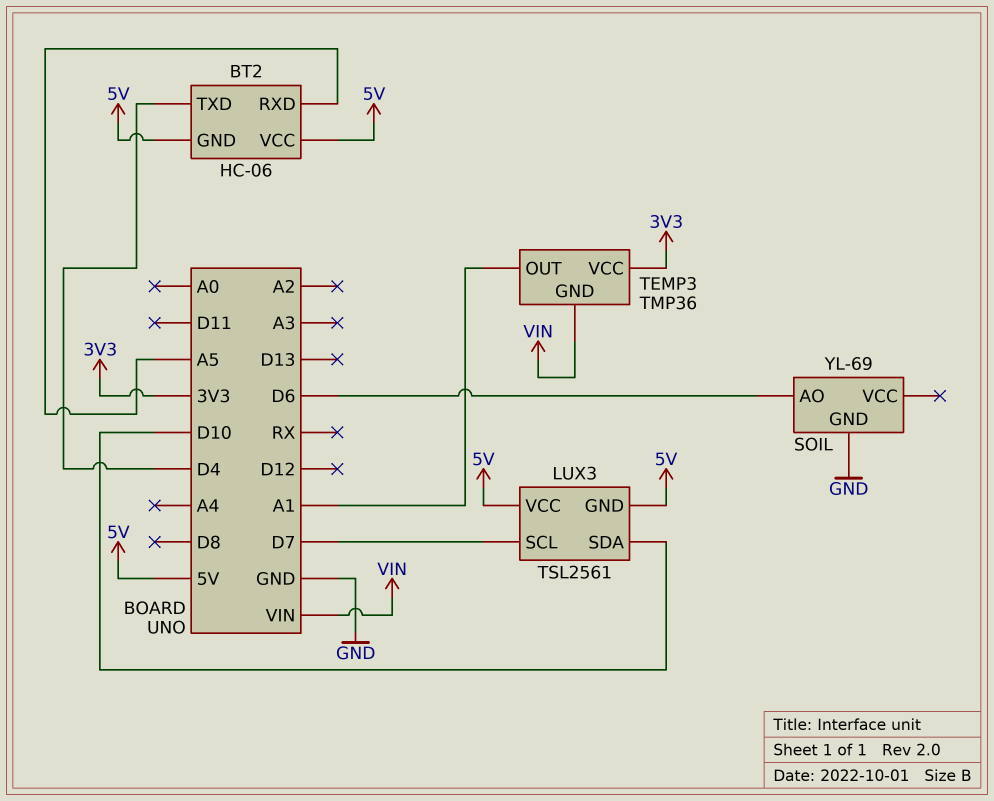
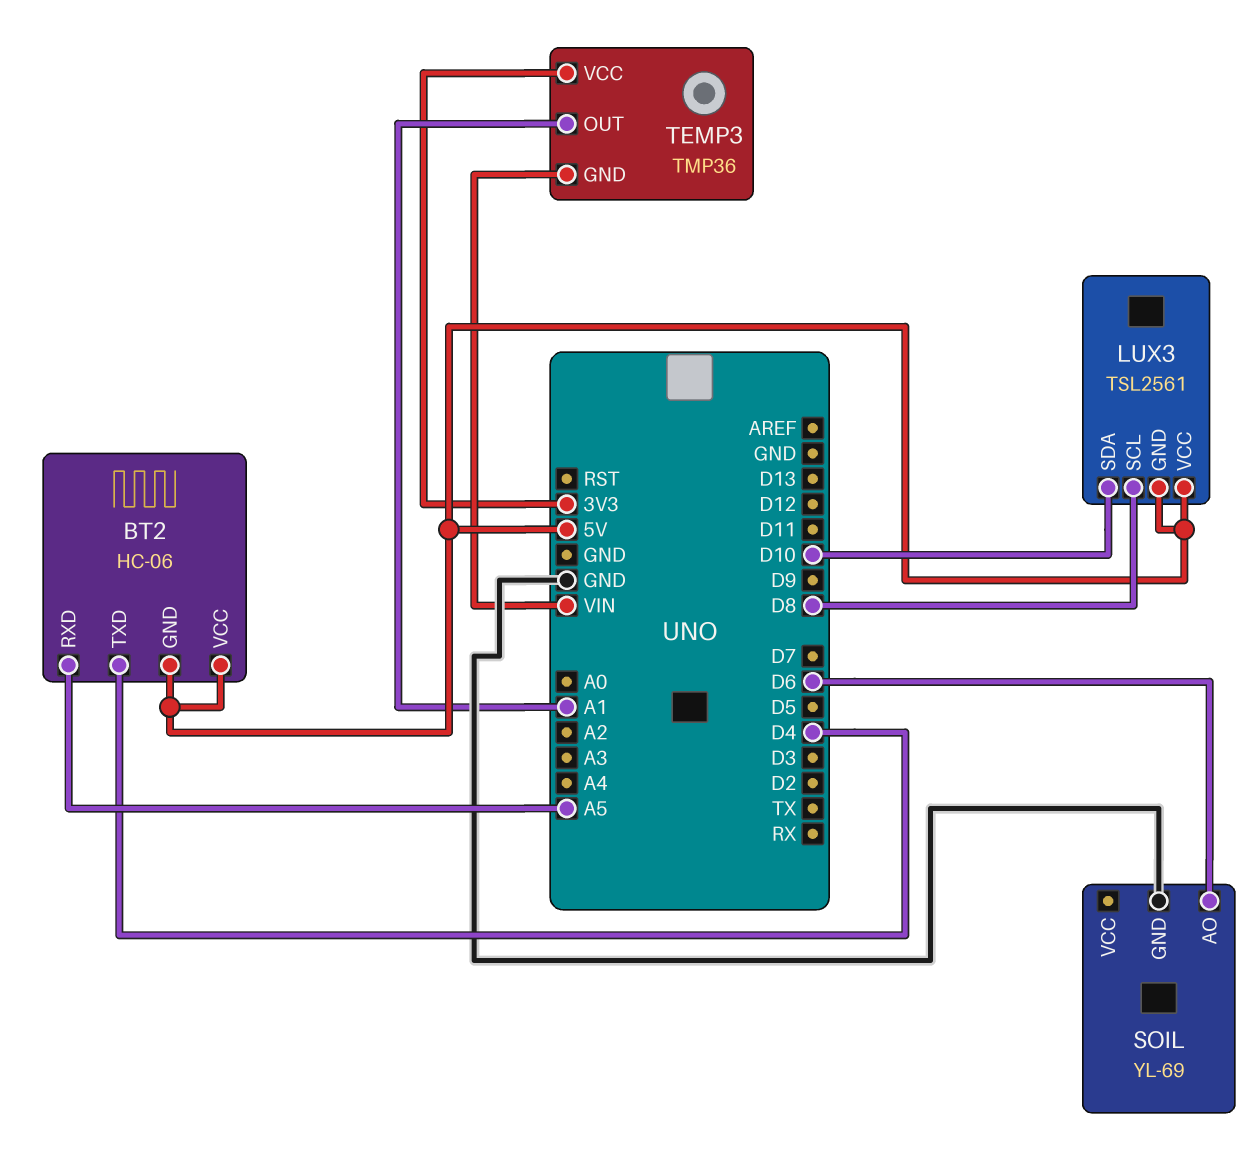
LUX3 pin SCL: D7 -> D8

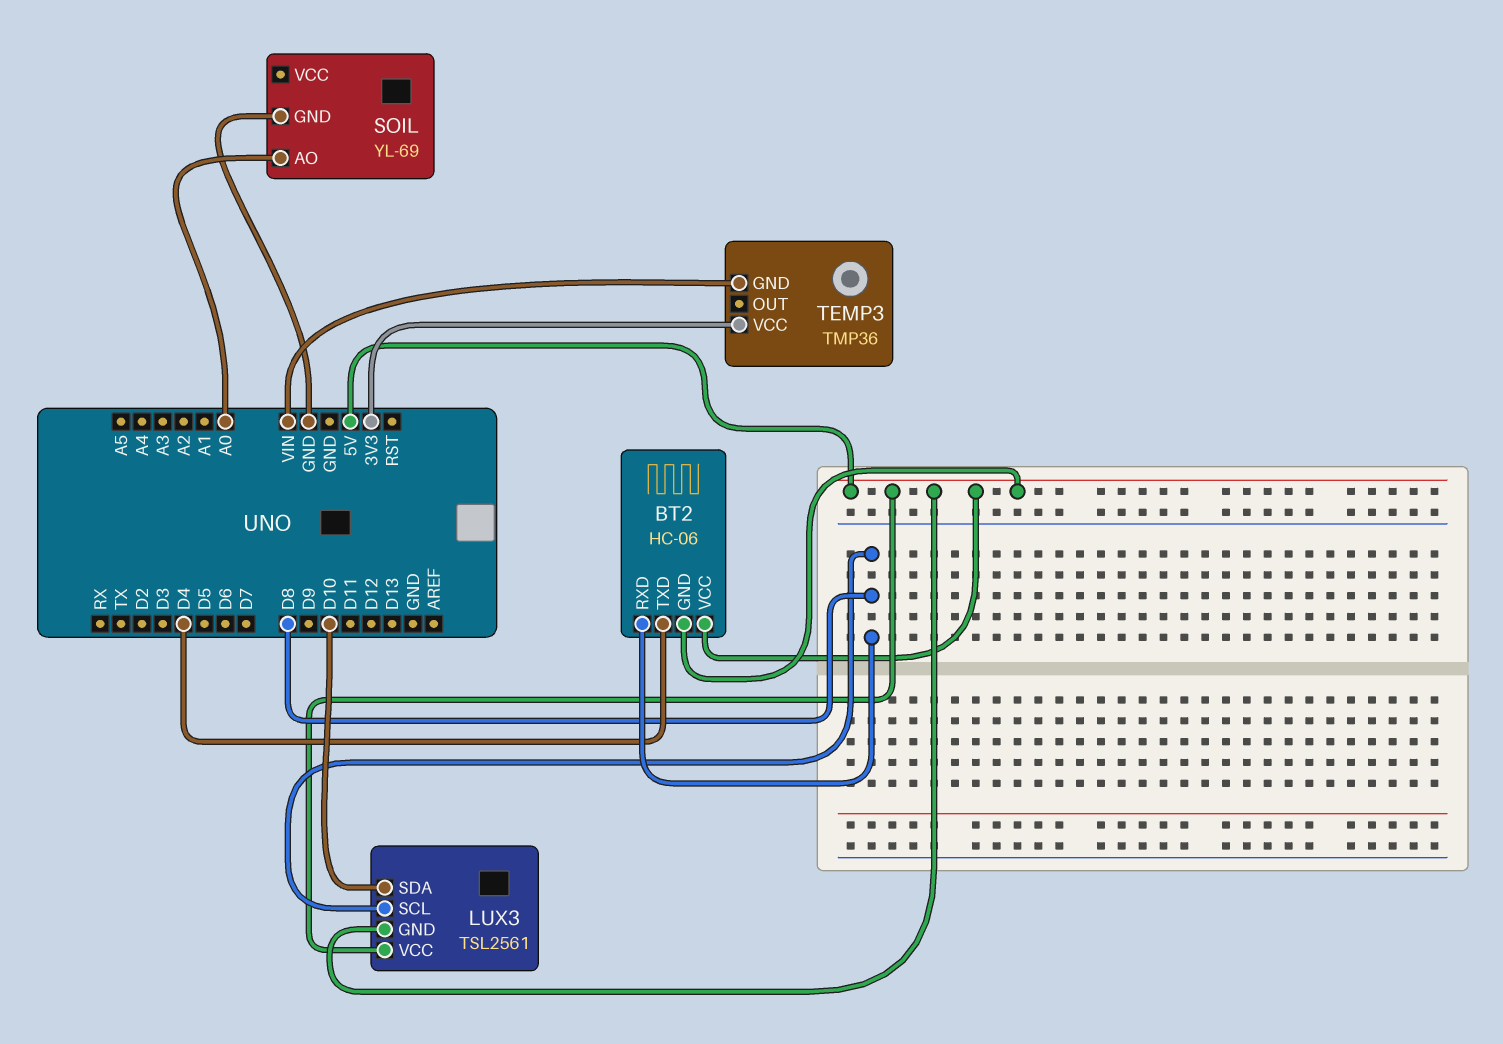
BT2 pin RXD: A5 -> D8
SOIL pin AO: D6 -> A0
TEMP3 pin OUT: A1 -> none

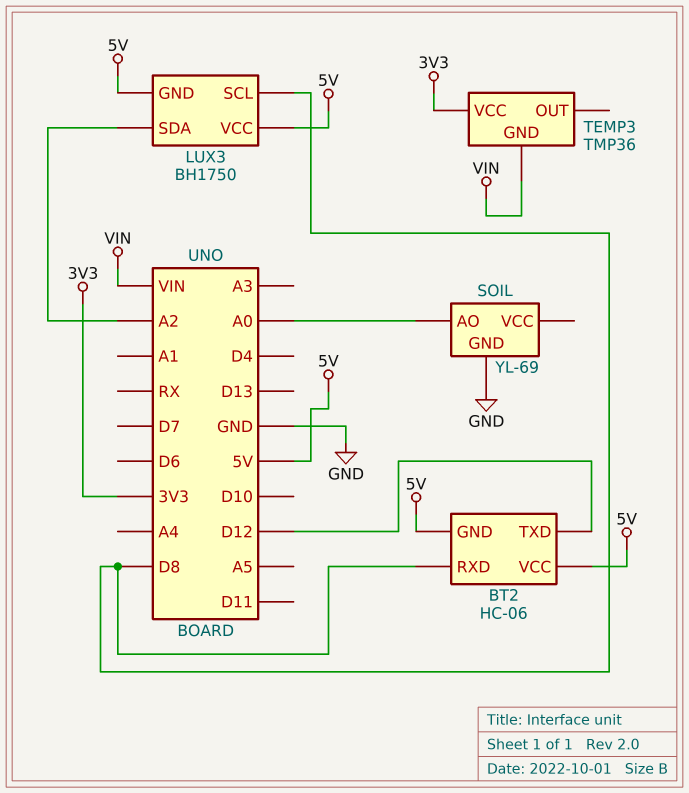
BT2 pin TXD: D4 -> D12
LUX3: TSL2561 -> BH1750
LUX3 pin SDA: D10 -> A2

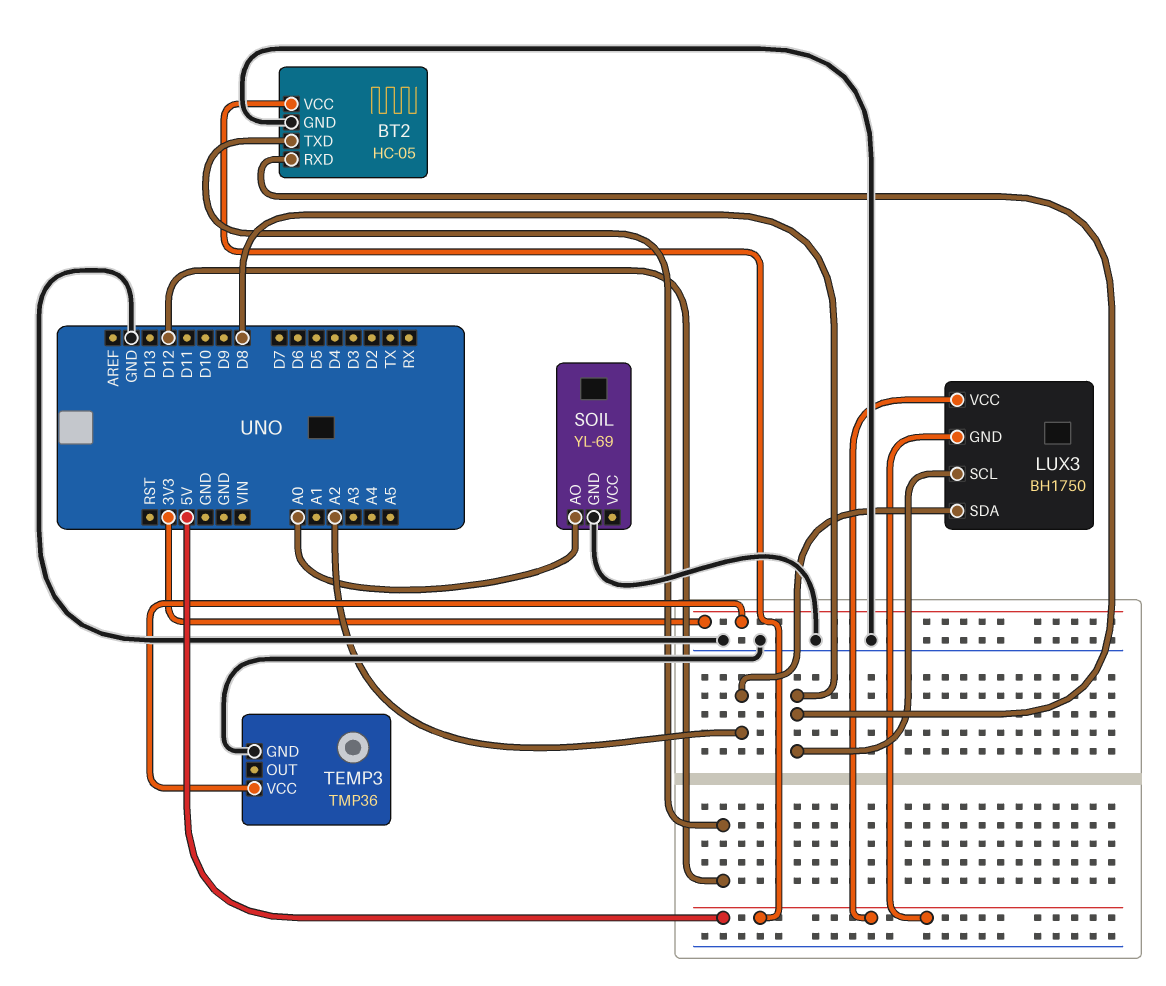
BT2: HC-06 -> HC-05
BT2 pin GND: 5V -> GND
TEMP3 pin GND: VIN -> GND

